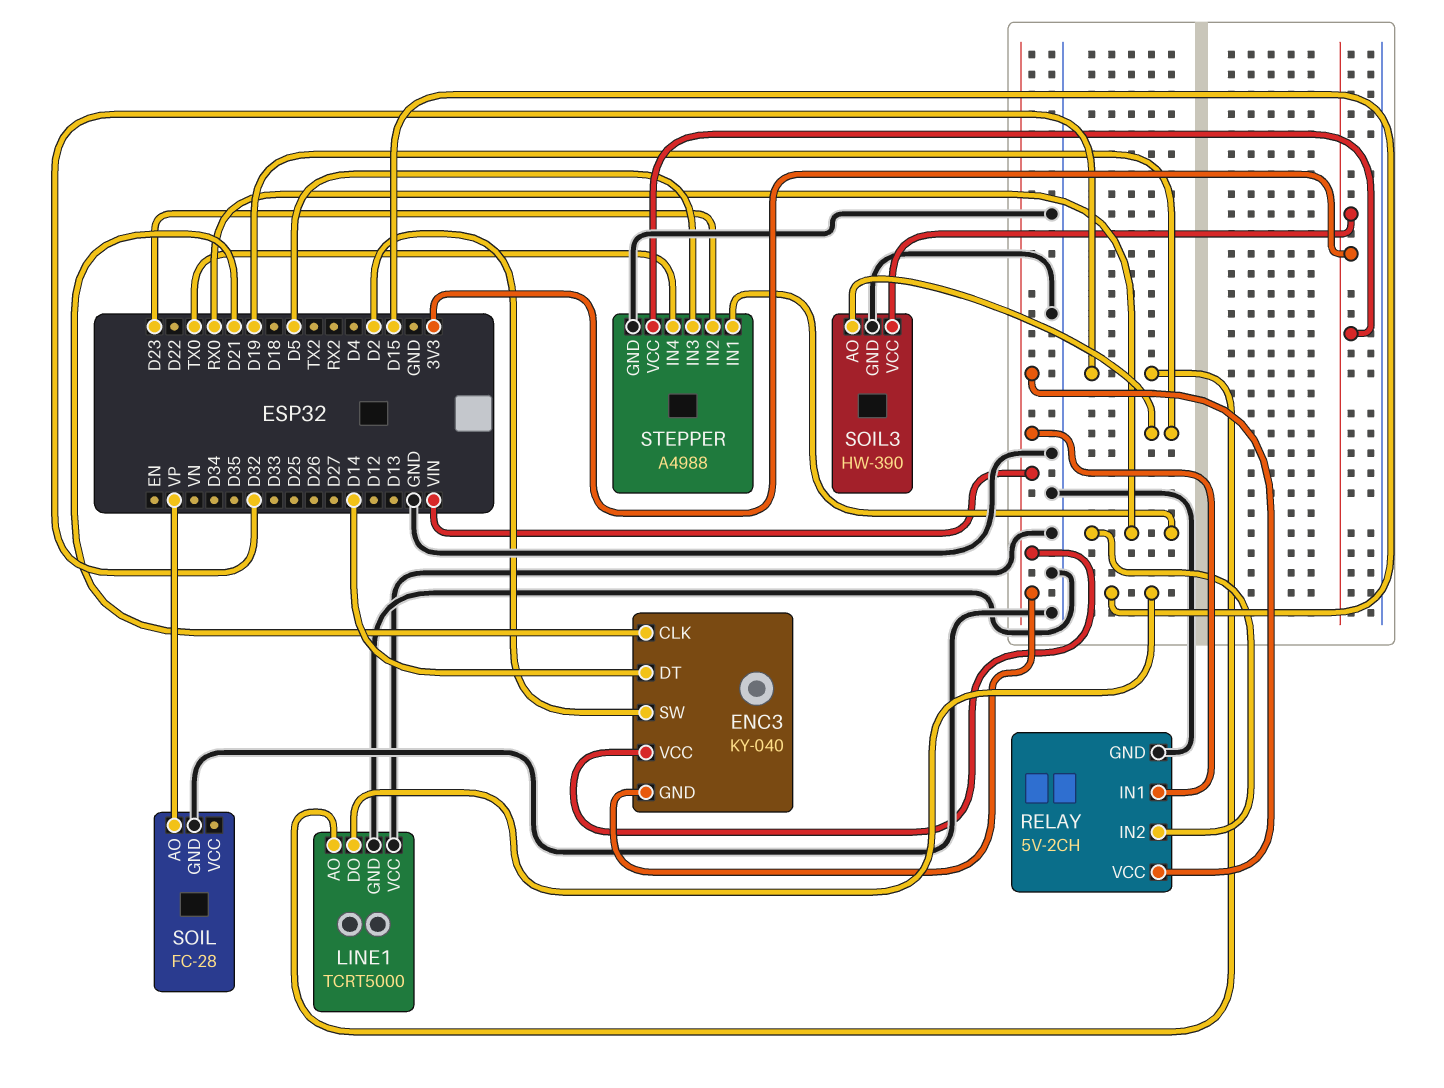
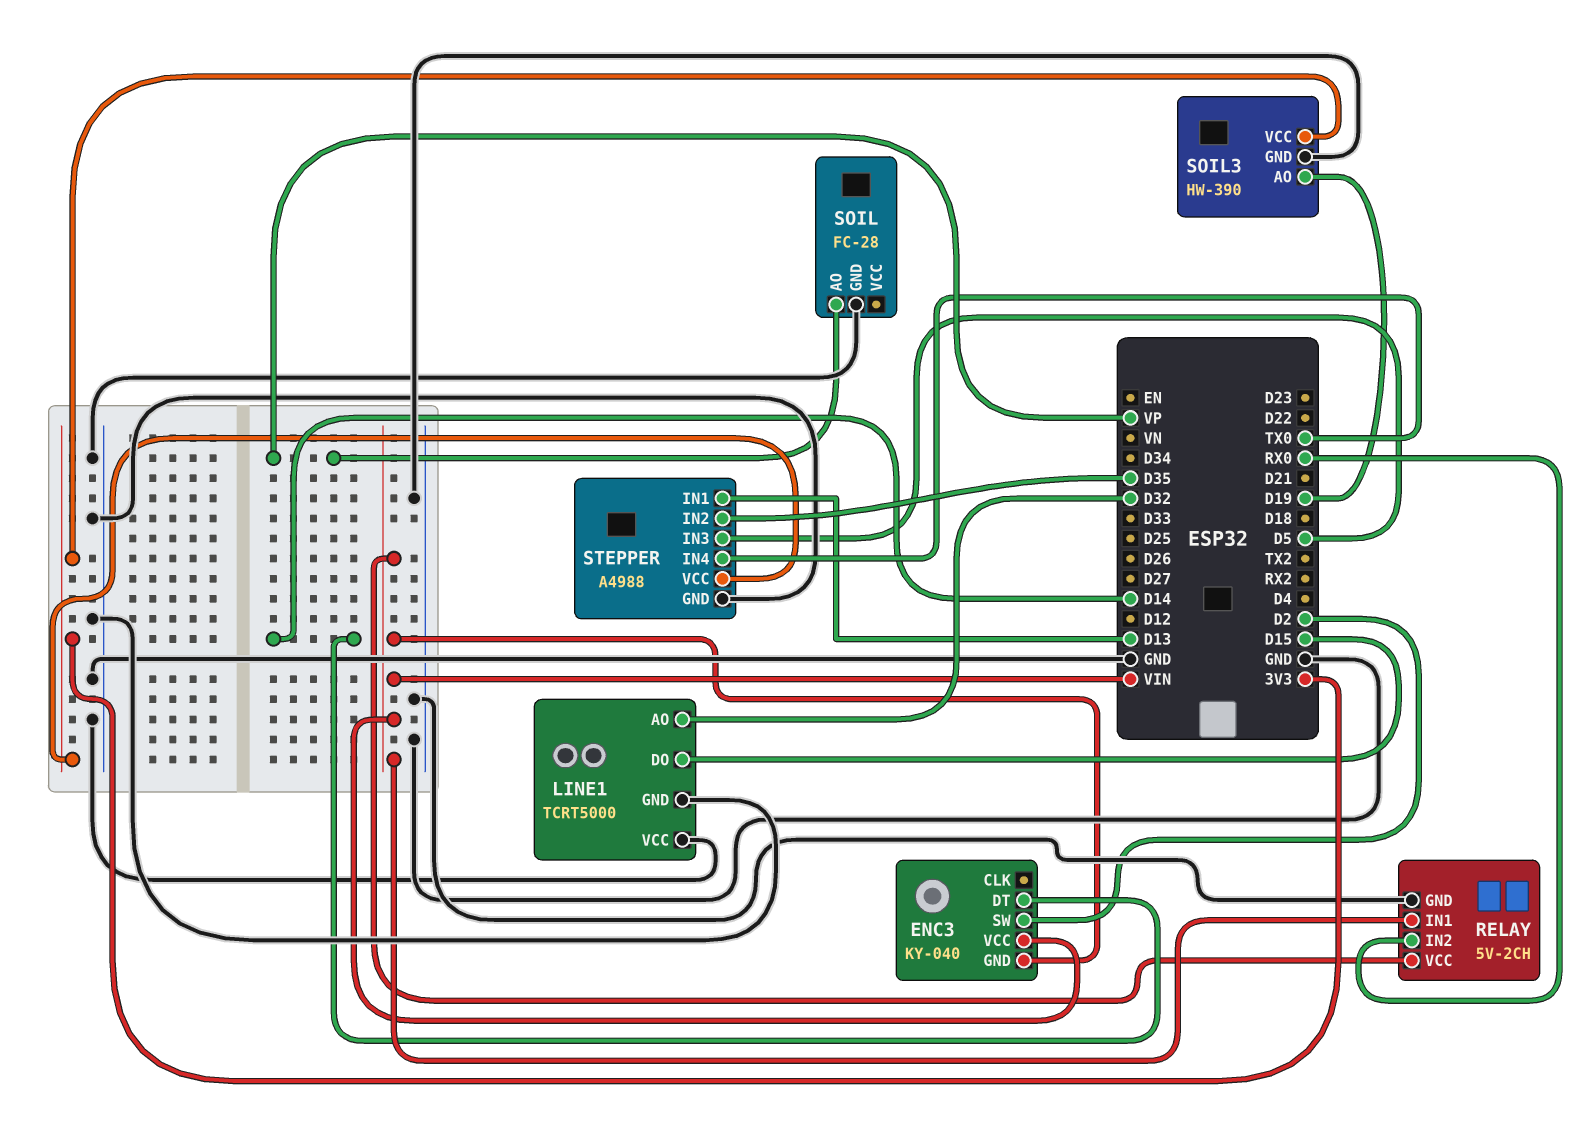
ENC3 pin CLK: D21 -> none
STEPPER pin IN1: RX0 -> D13
STEPPER pin IN2: D23 -> D35

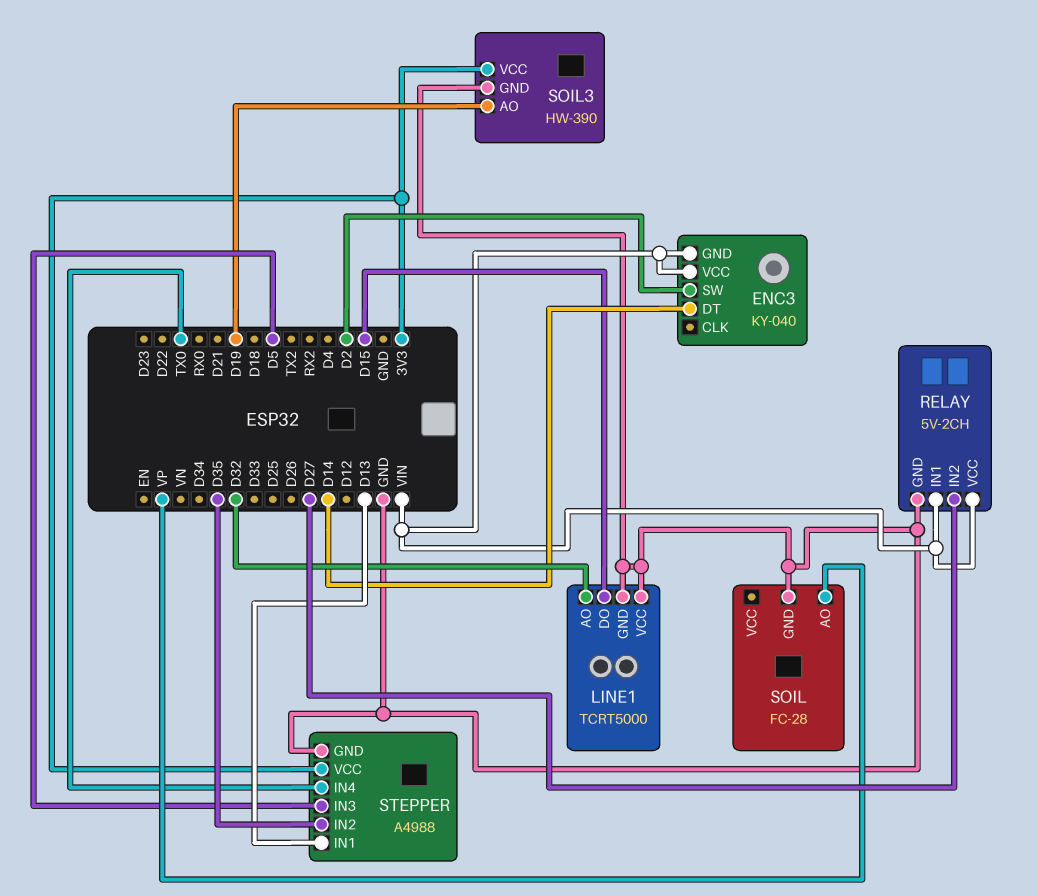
RELAY pin IN2: RX0 -> D27

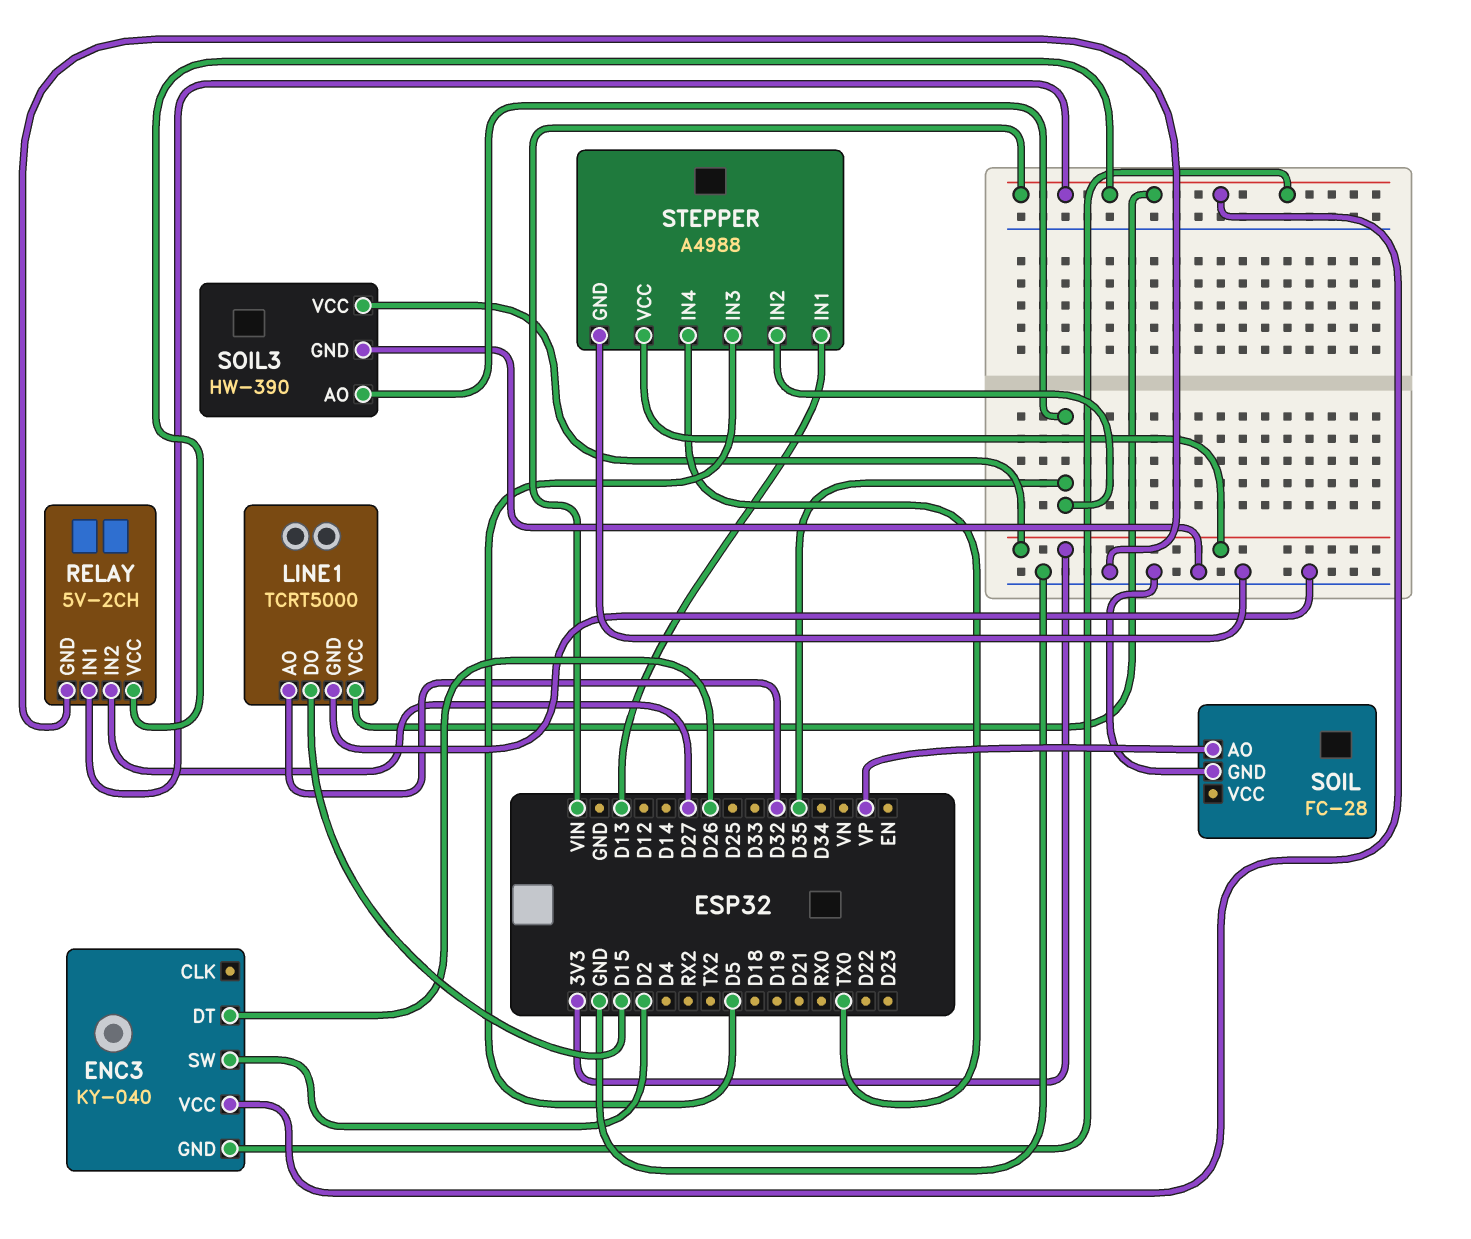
ENC3 pin DT: D14 -> D26
LINE1 pin VCC: GND -> VIN
SOIL3 pin AO: D19 -> D35

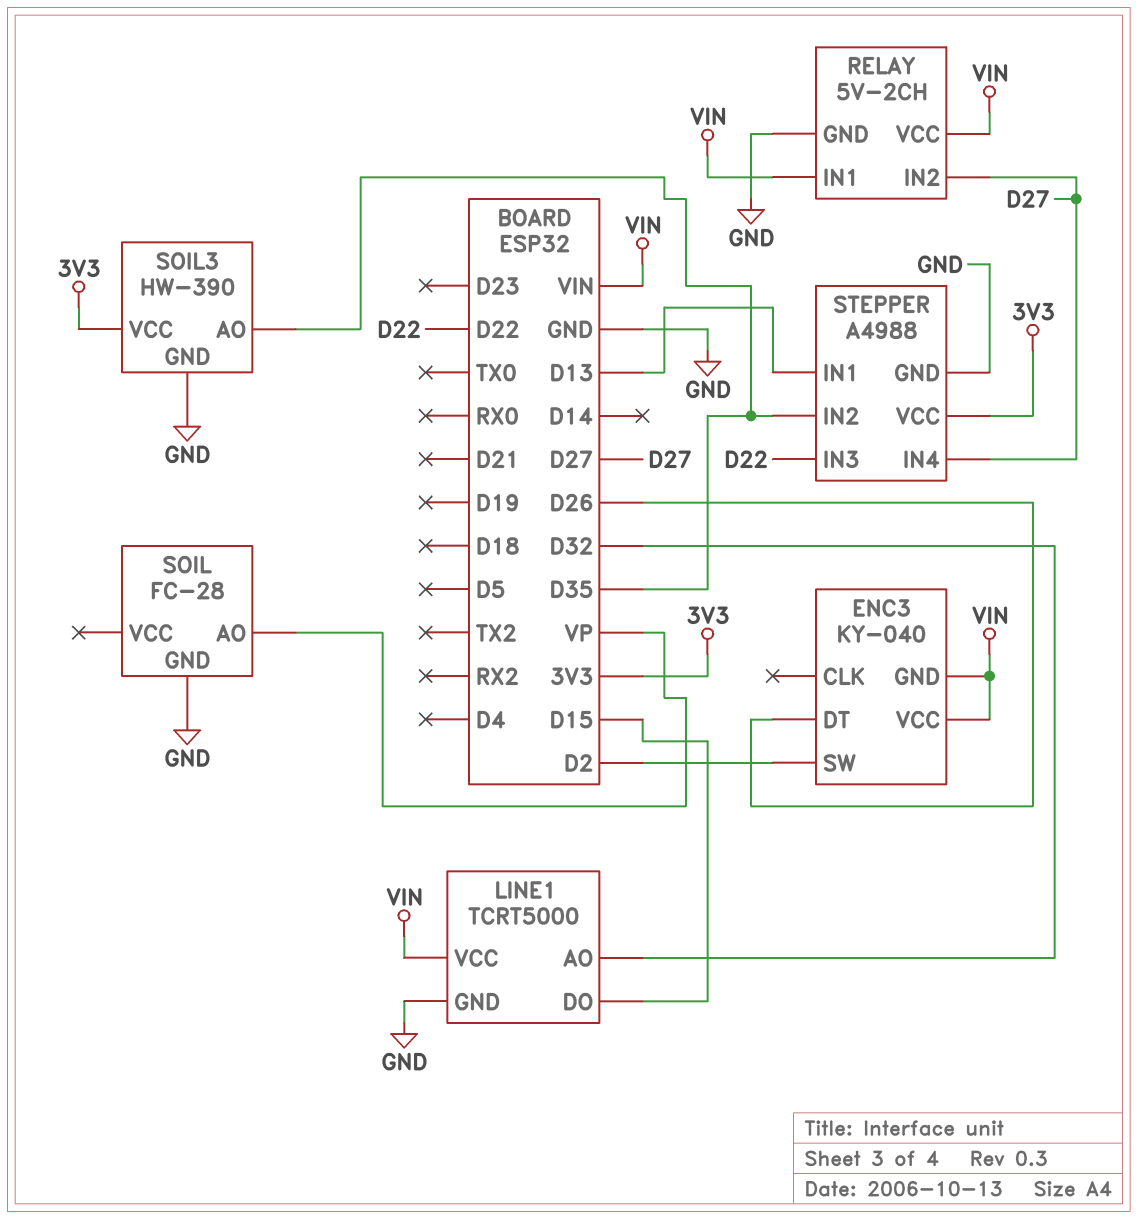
STEPPER pin IN3: D5 -> D22
STEPPER pin IN4: TX0 -> D27

